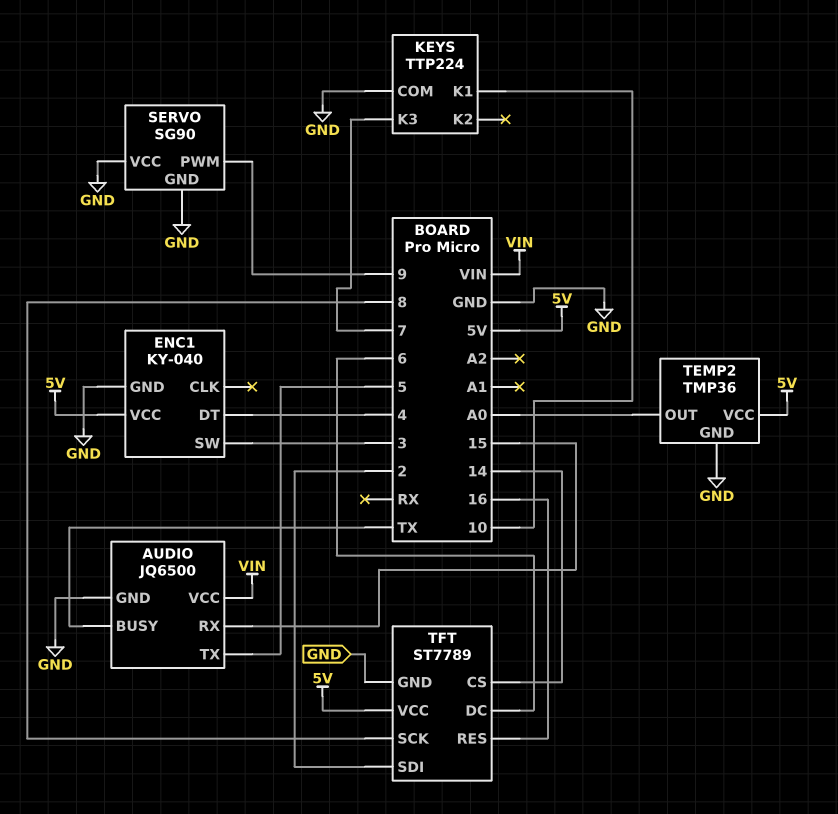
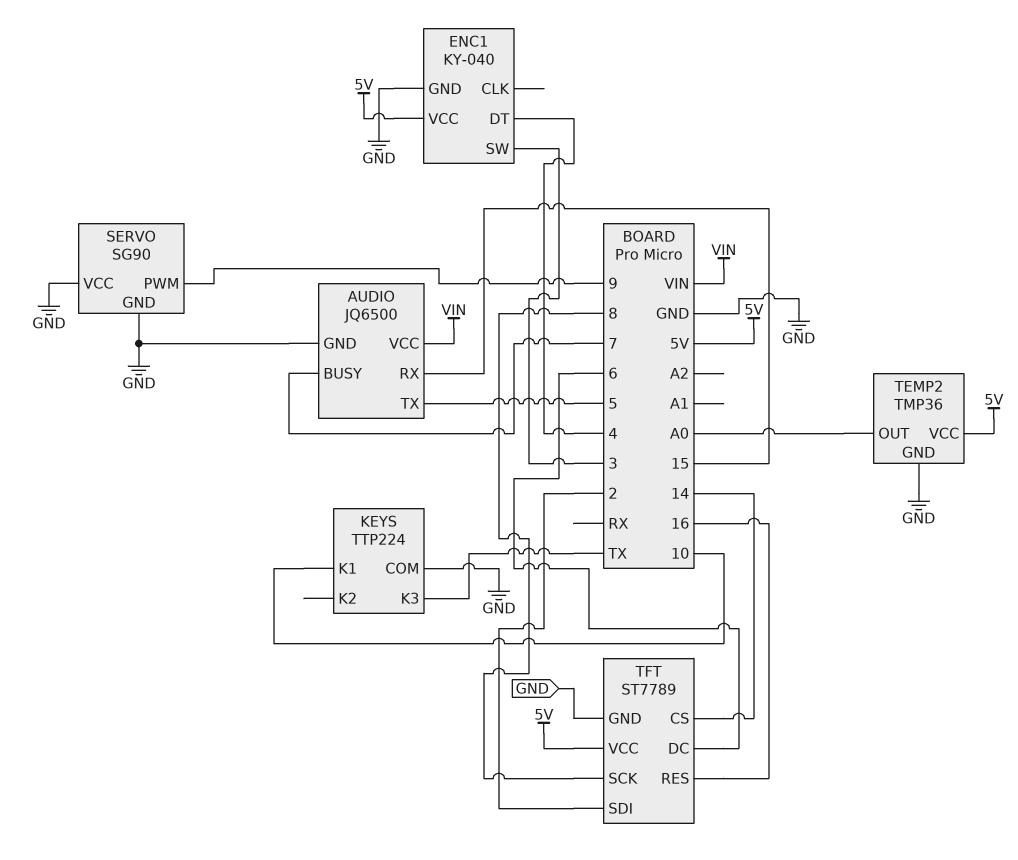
AUDIO pin BUSY: TX -> 7
KEYS pin K3: 7 -> TX

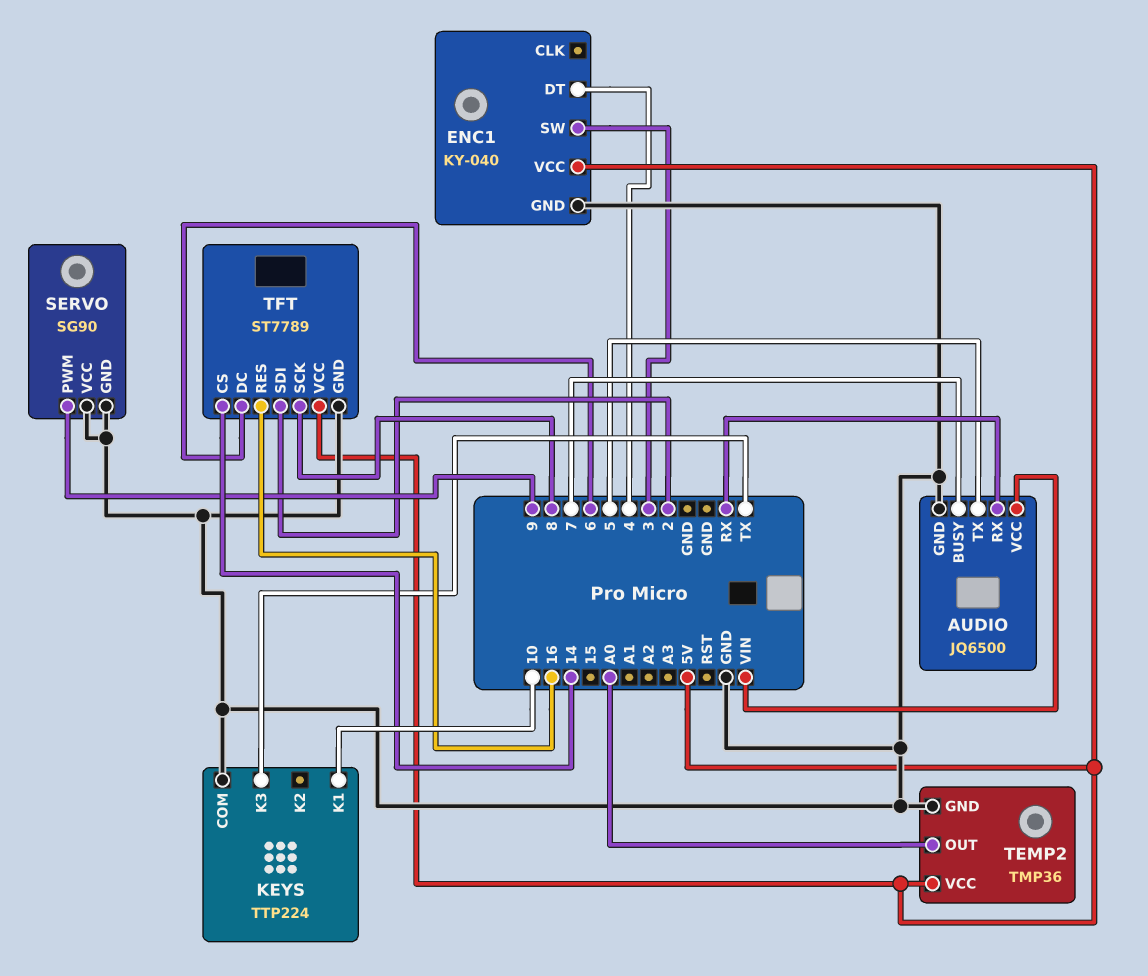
AUDIO pin RX: 15 -> RX

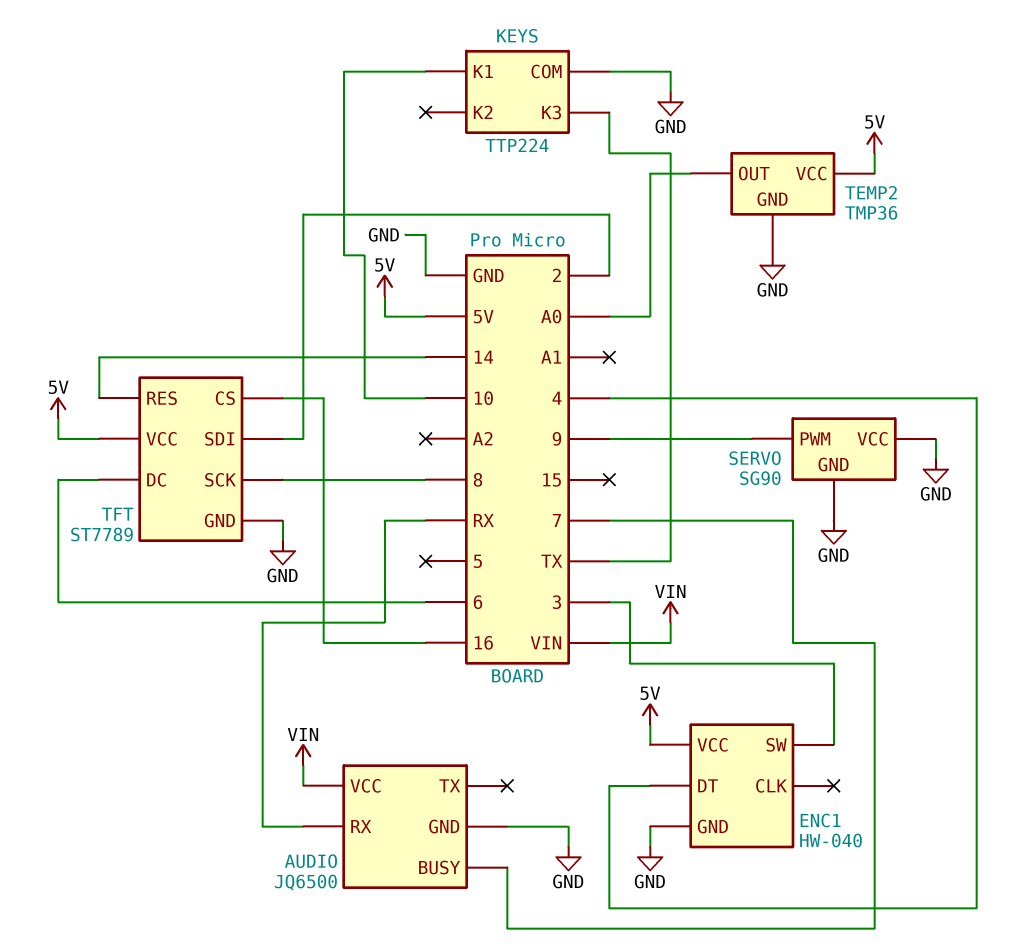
AUDIO pin TX: 5 -> none
ENC1: KY-040 -> HW-040
TFT pin CS: 14 -> 16
TFT pin RES: 16 -> 14

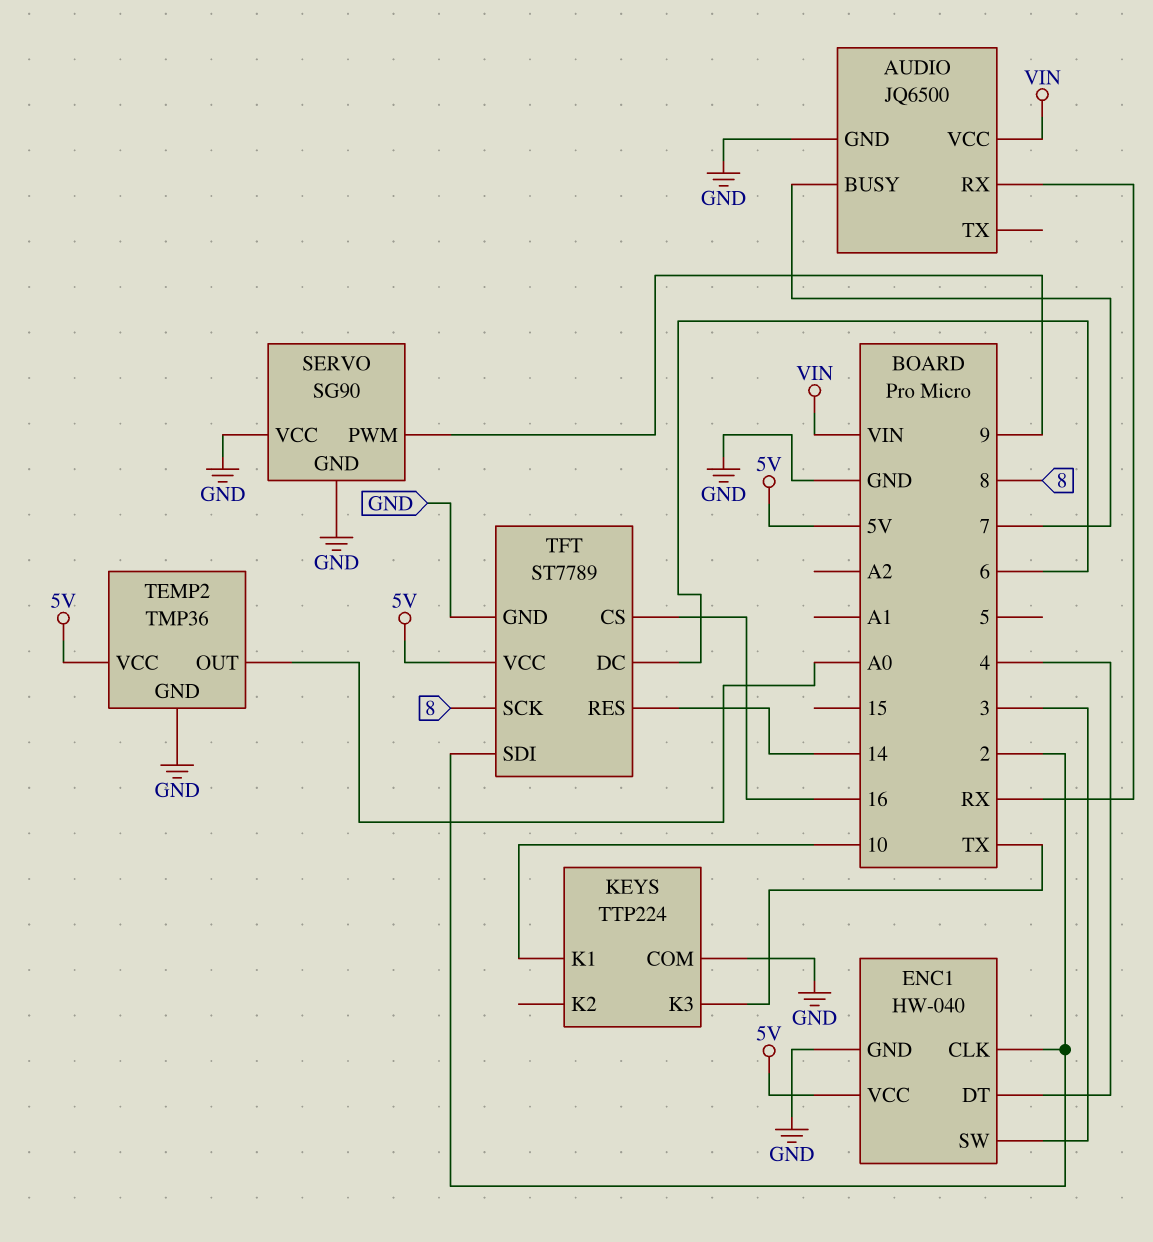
ENC1 pin CLK: none -> 2

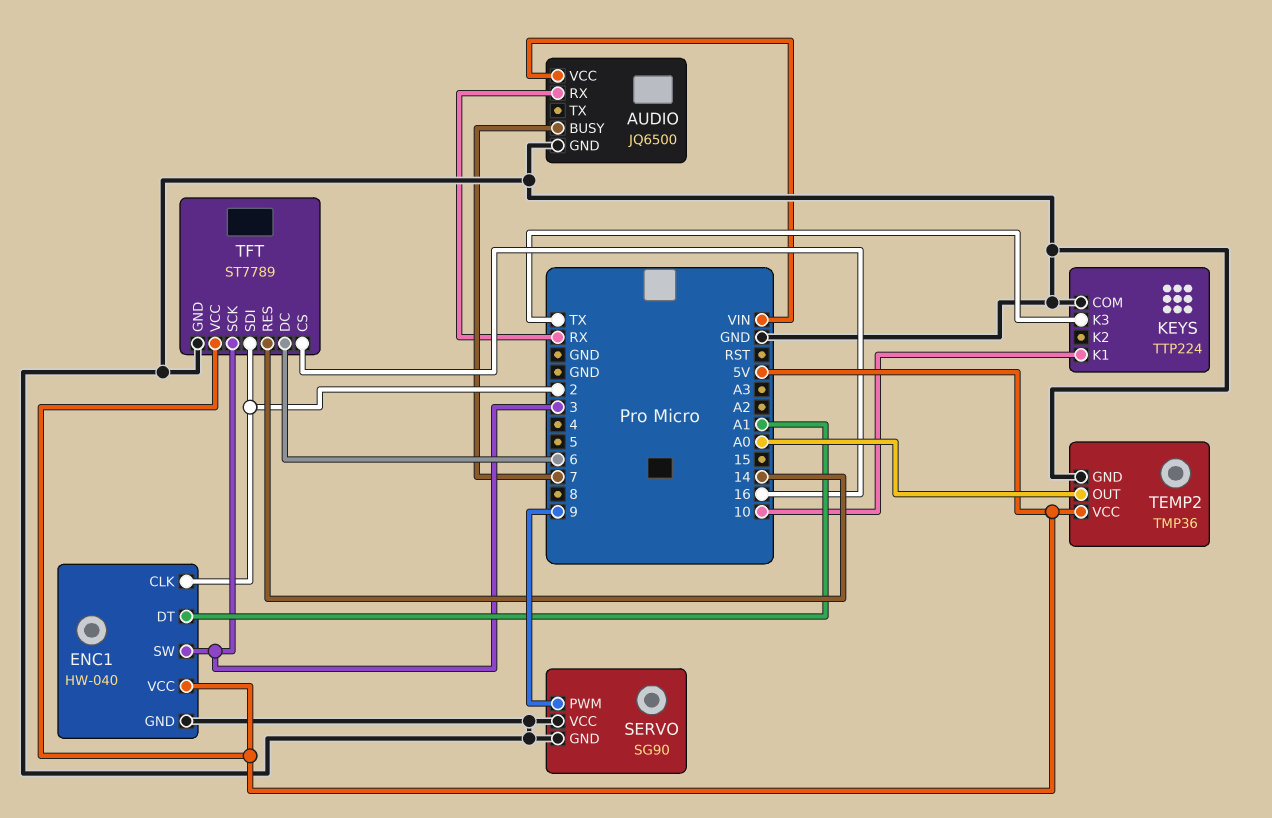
ENC1 pin DT: 4 -> A1
TFT pin SCK: 8 -> 3

